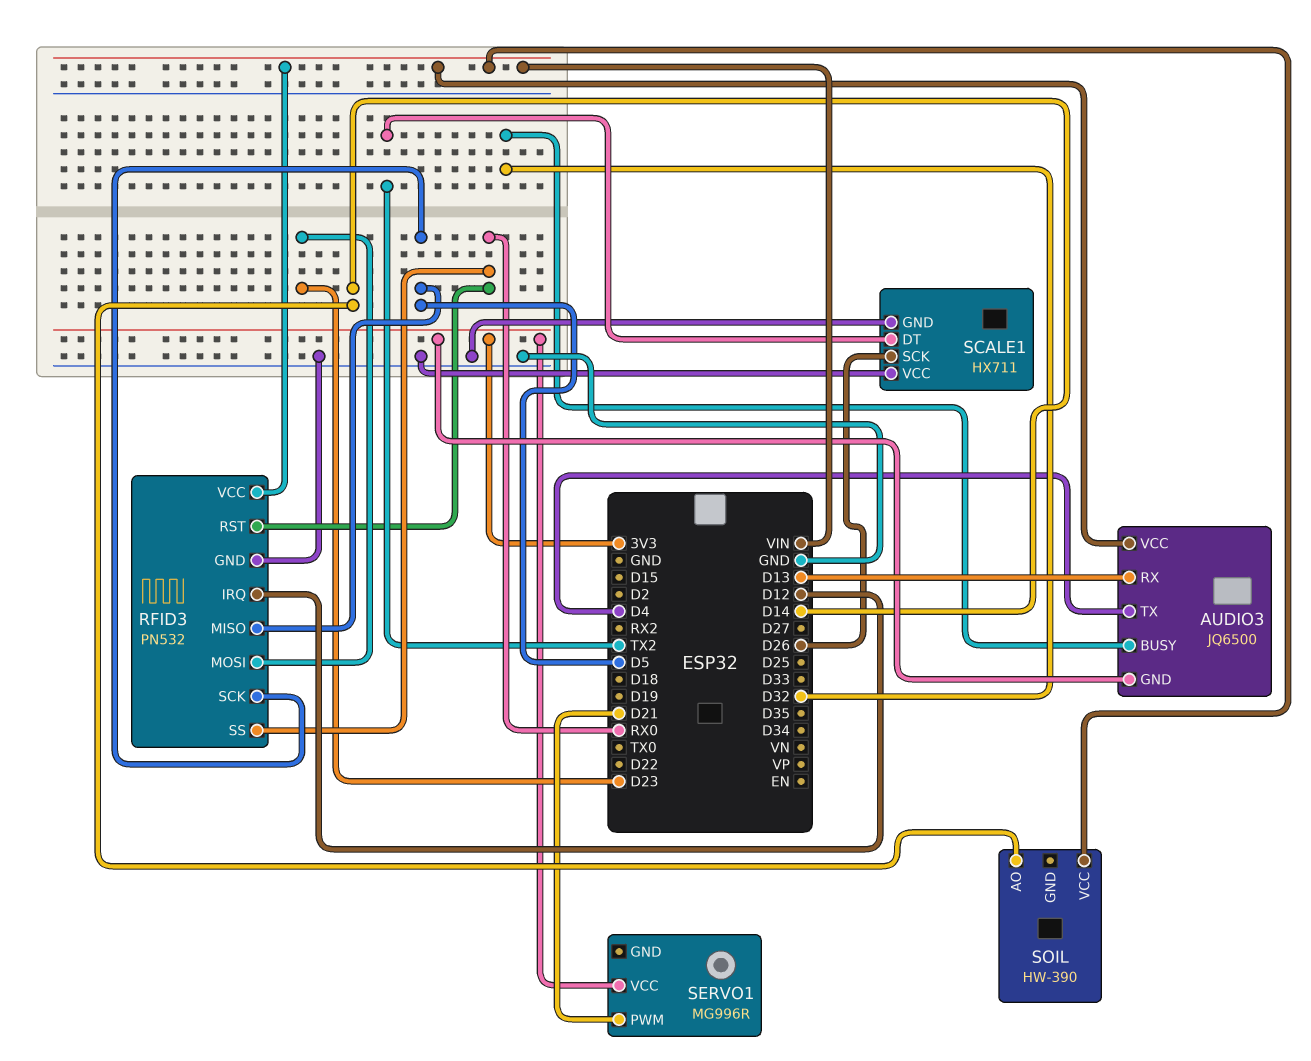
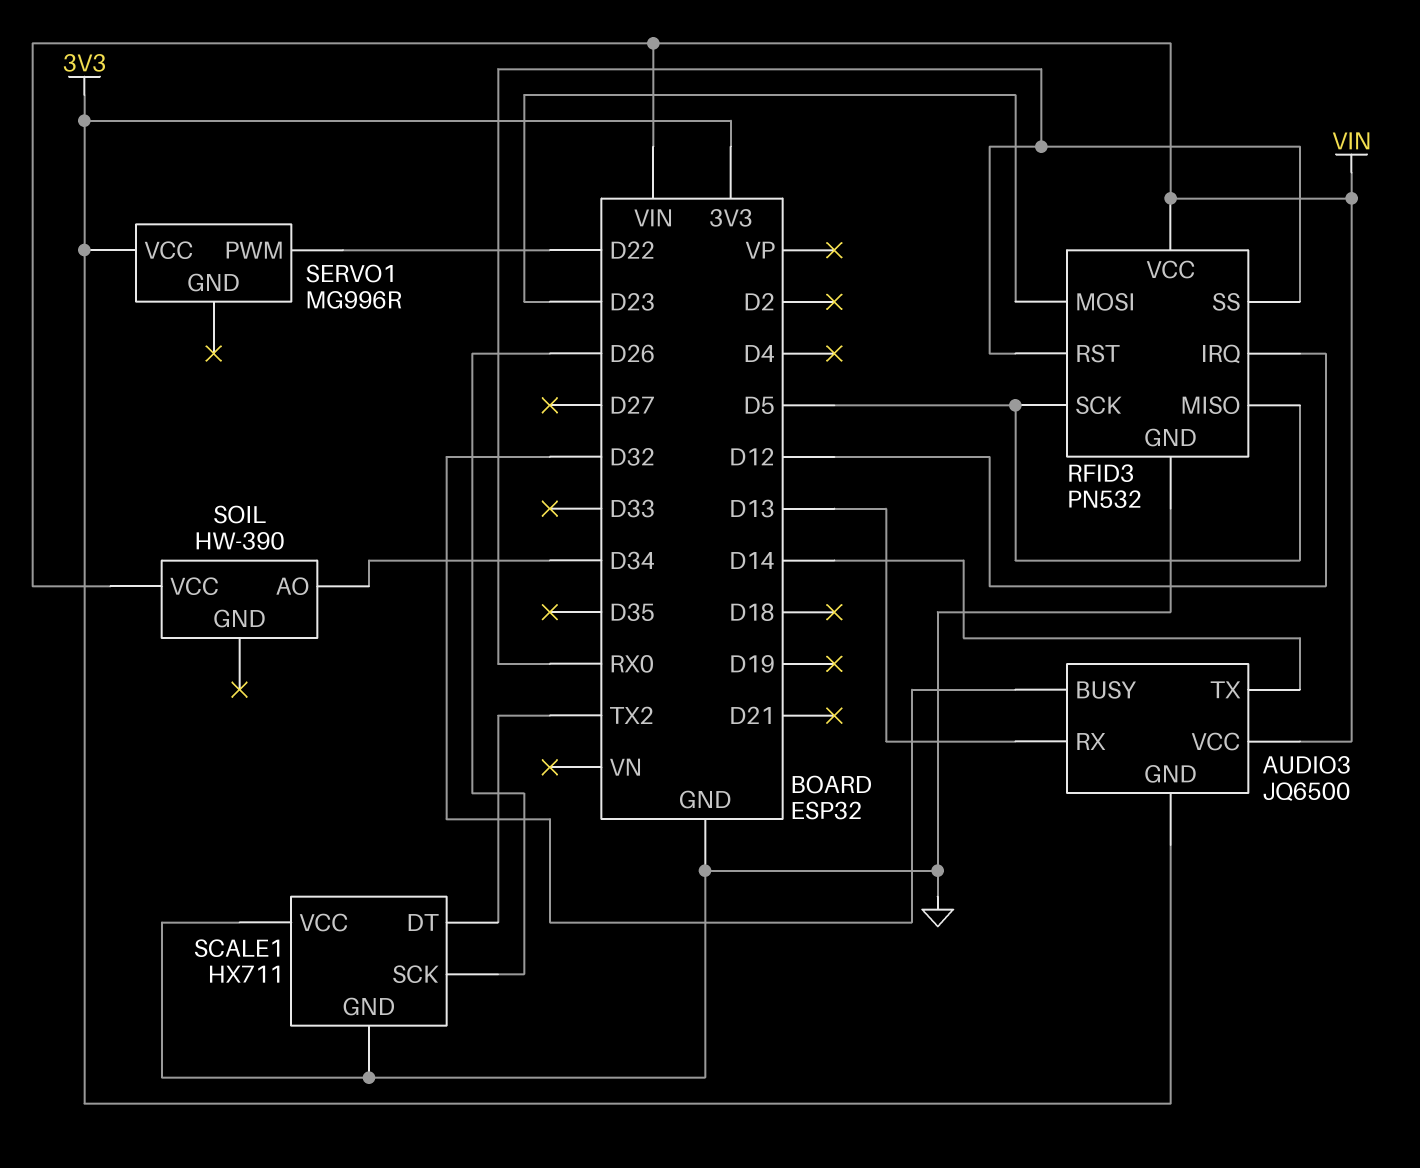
AUDIO3 pin TX: D4 -> D14
SERVO1 pin PWM: D21 -> D22
SOIL pin AO: D14 -> D34

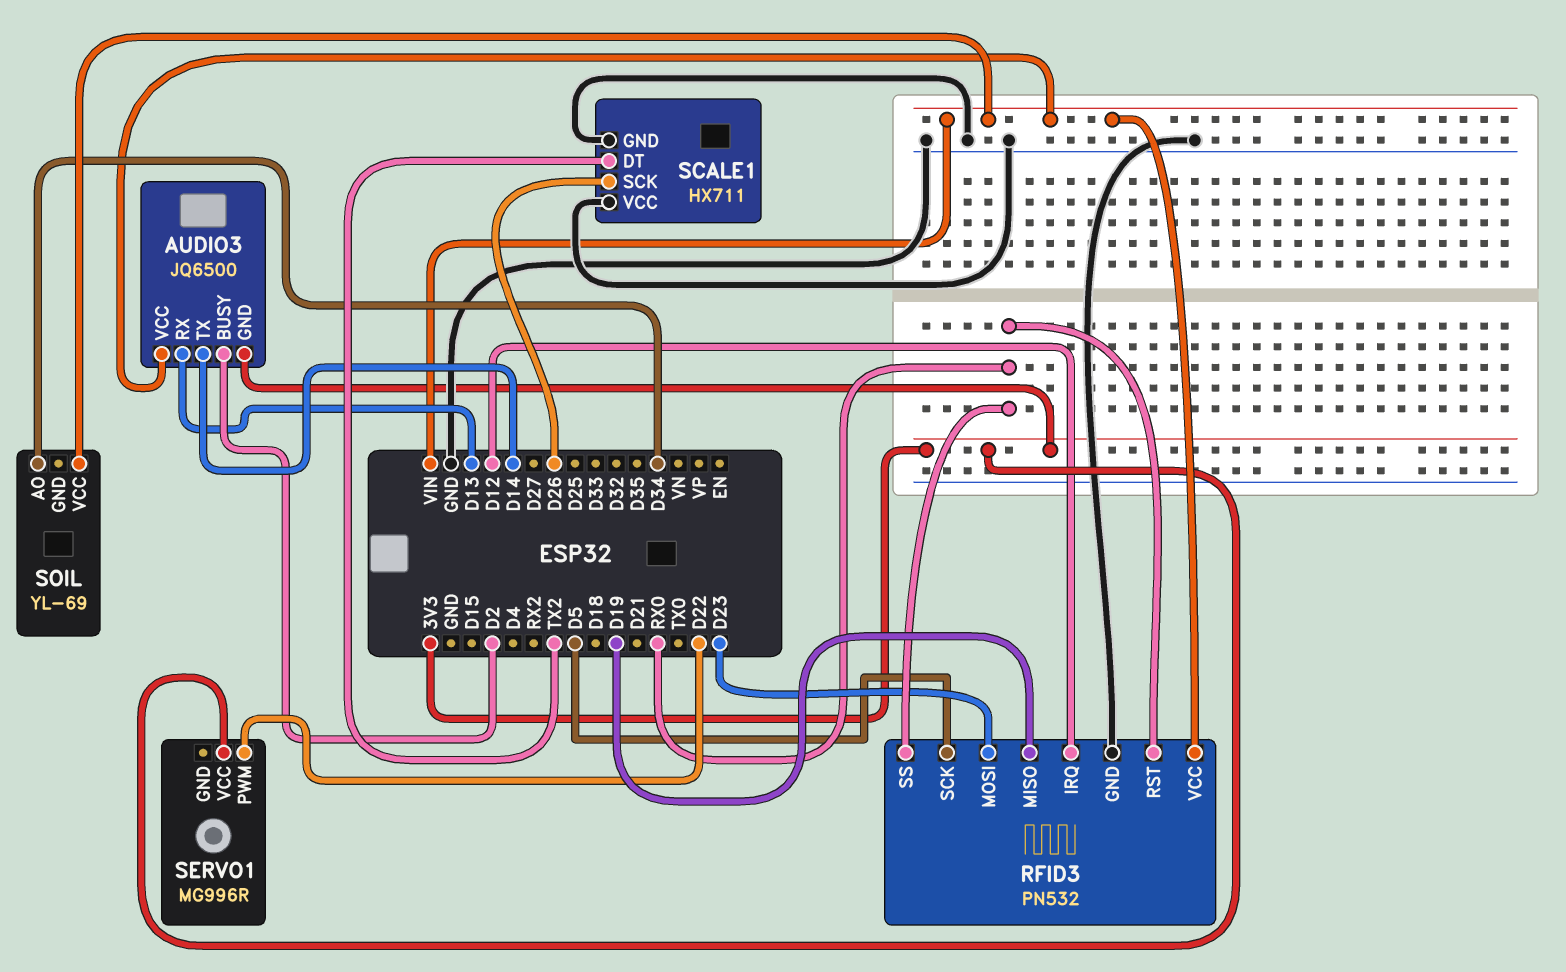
AUDIO3 pin BUSY: D32 -> D2
RFID3 pin MISO: D5 -> D19
SOIL: HW-390 -> YL-69

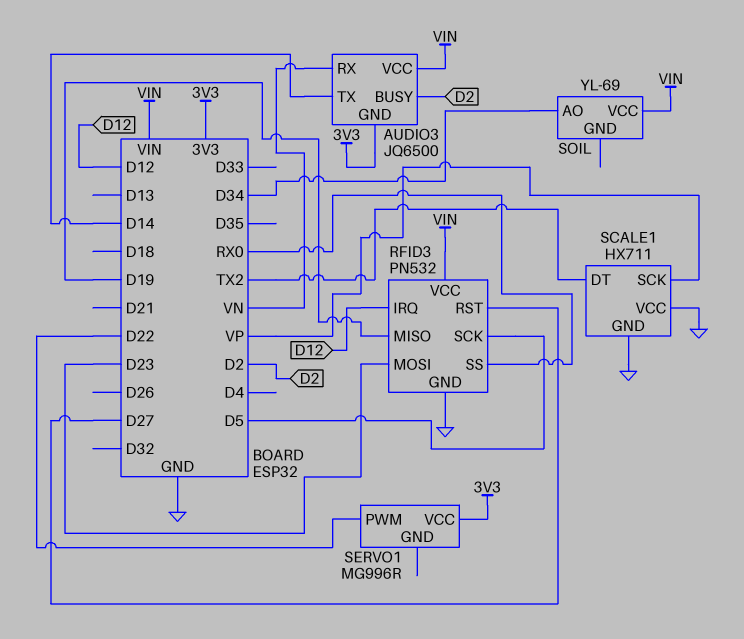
AUDIO3 pin RX: D13 -> VN
RFID3 pin RST: RX0 -> D27
SCALE1 pin SCK: D26 -> VP

